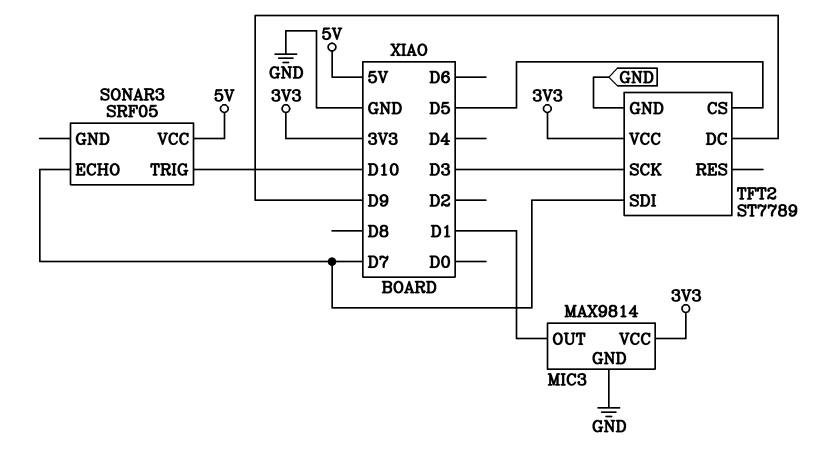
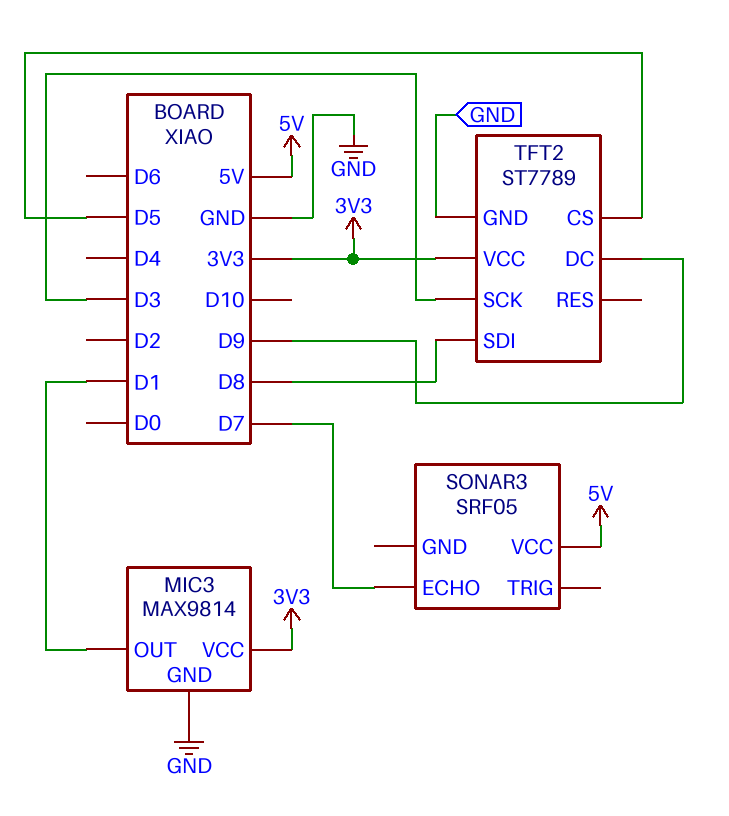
SONAR3 pin TRIG: D10 -> none
TFT2 pin SDI: D7 -> D8

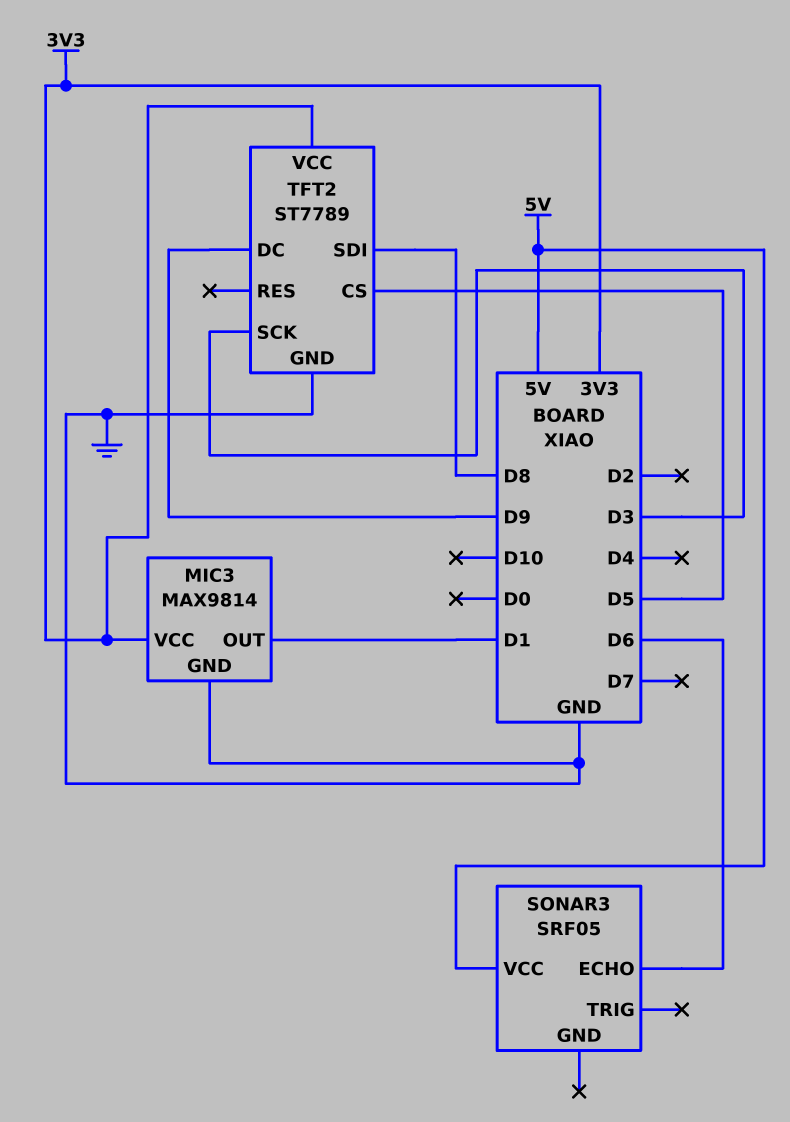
SONAR3 pin ECHO: D7 -> D6

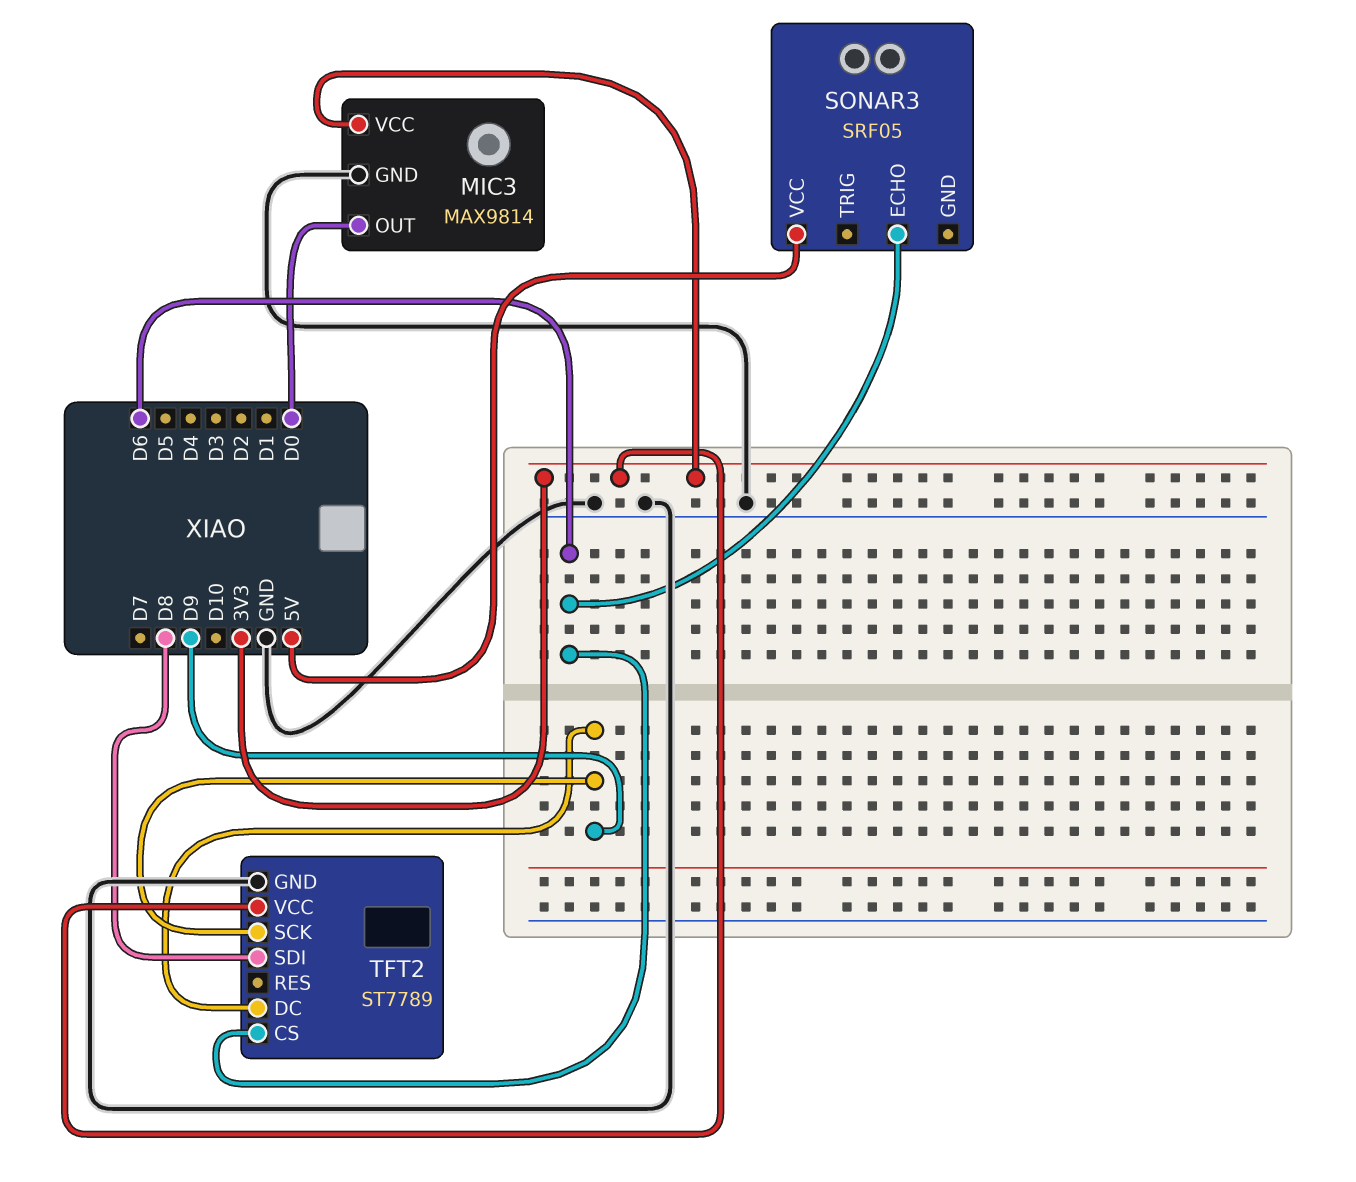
MIC3 pin OUT: D1 -> D0
TFT2 pin CS: D5 -> D6
TFT2 pin SCK: D3 -> D9

